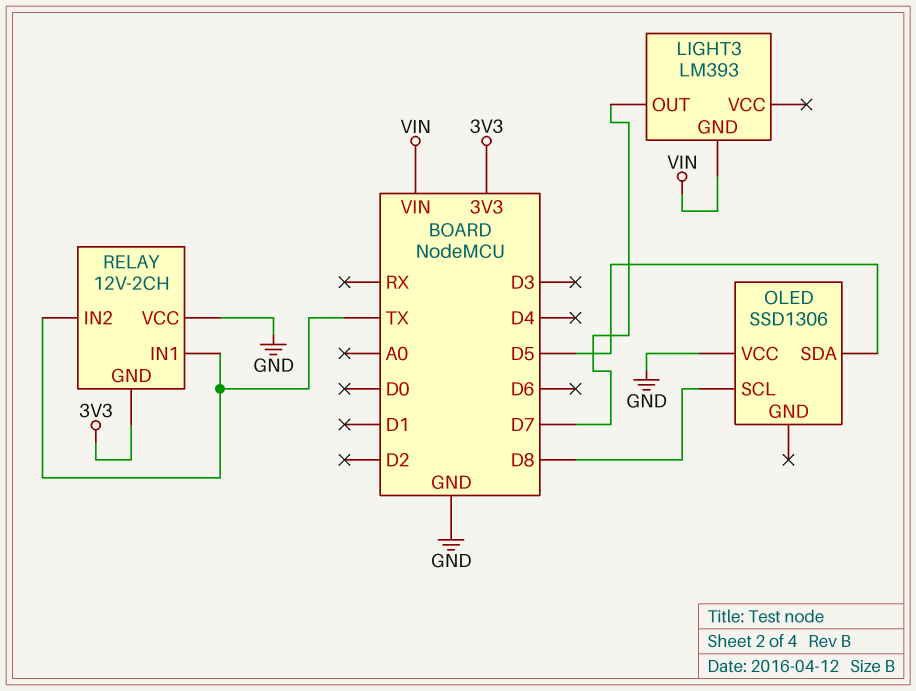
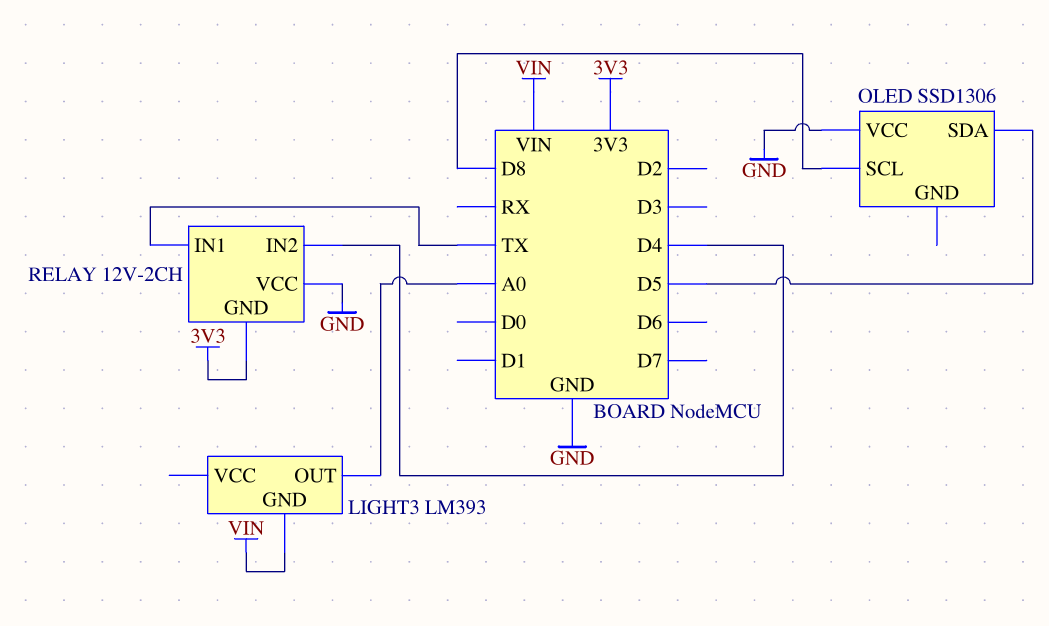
LIGHT3 pin OUT: D7 -> A0
RELAY pin IN2: TX -> D4

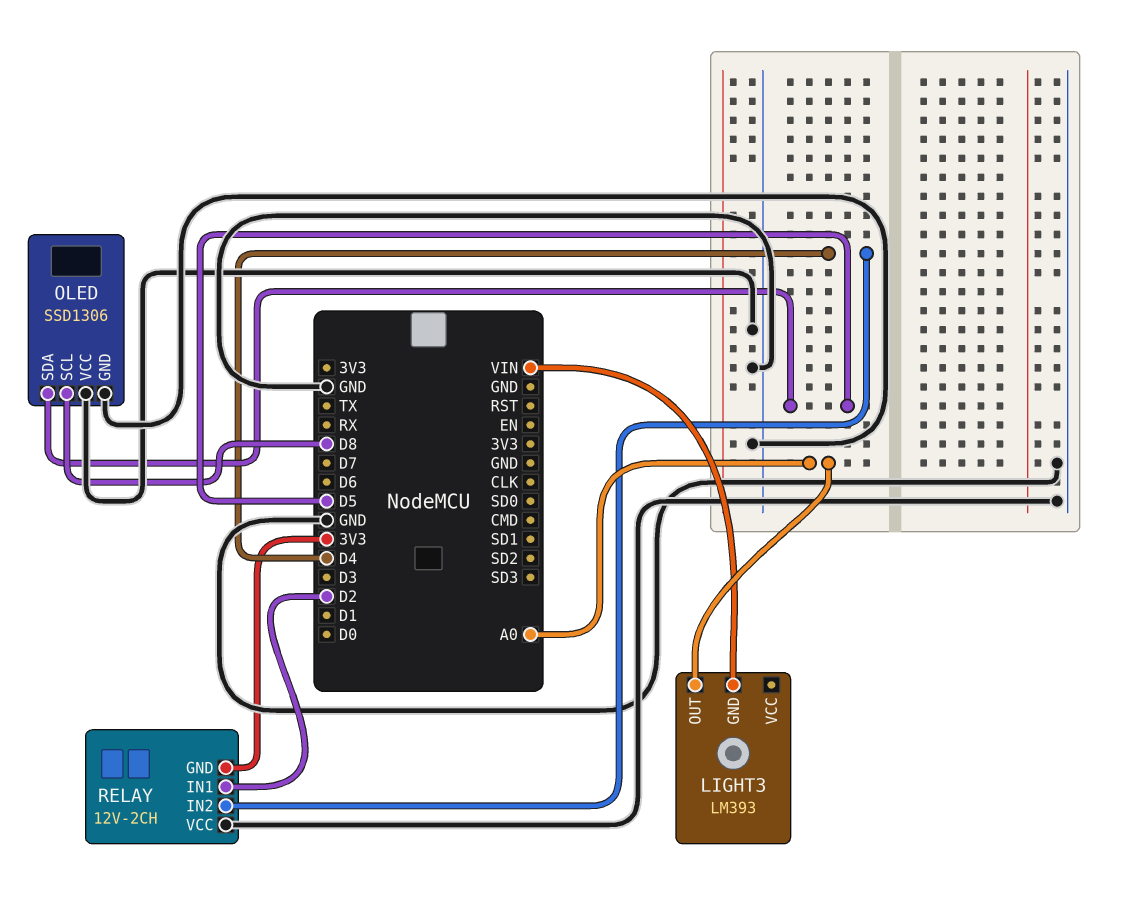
OLED pin GND: none -> GND
RELAY pin IN1: TX -> D2

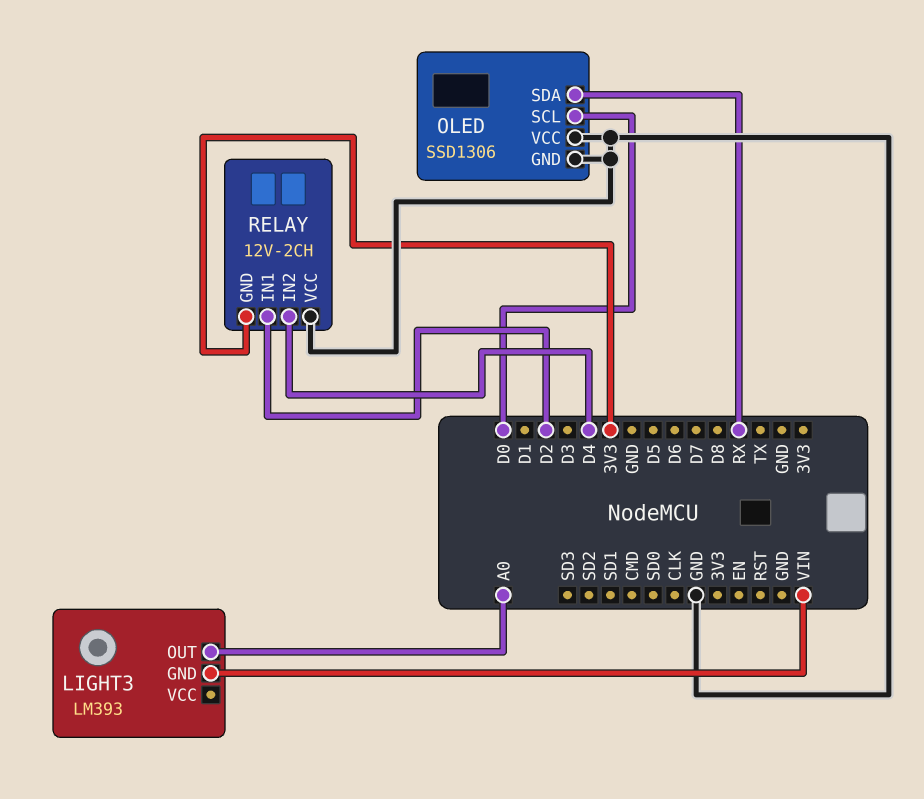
OLED pin SCL: D8 -> D0
OLED pin SDA: D5 -> RX

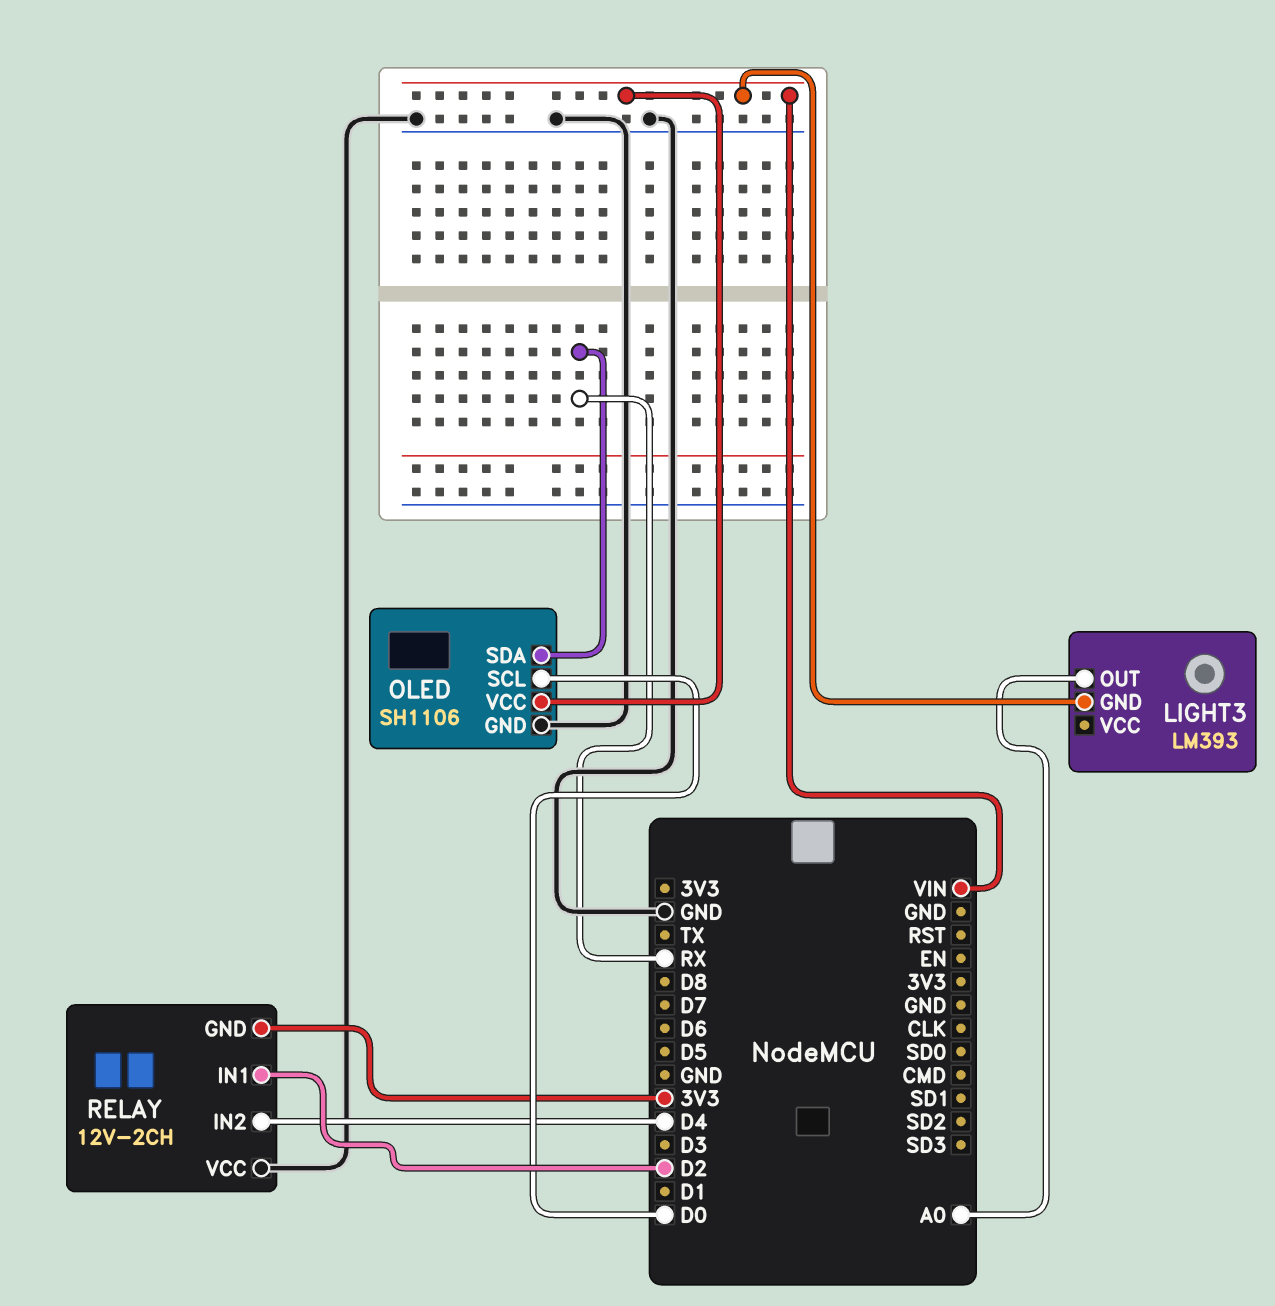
OLED: SSD1306 -> SH1106
OLED pin VCC: GND -> VIN

